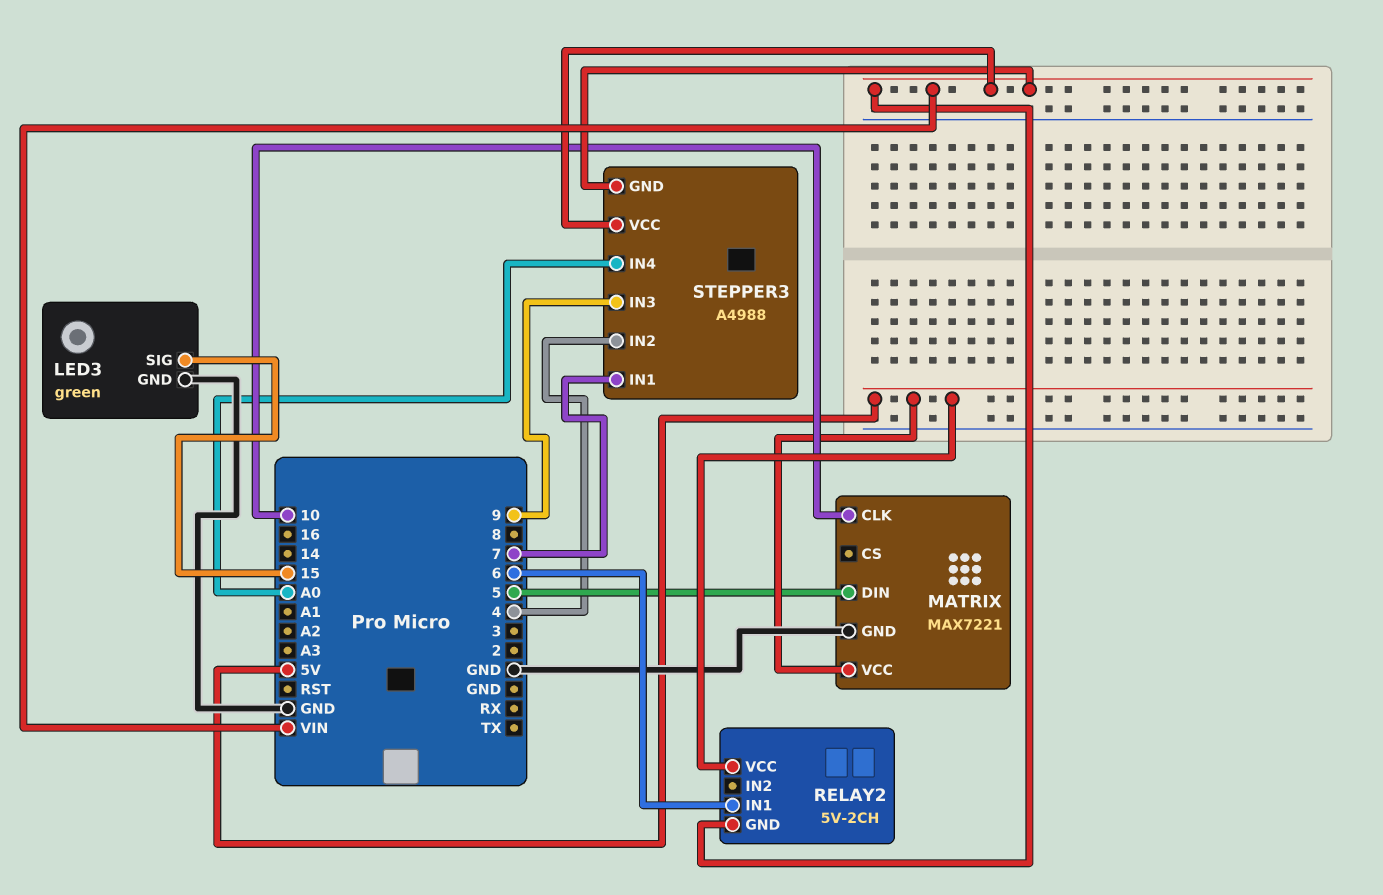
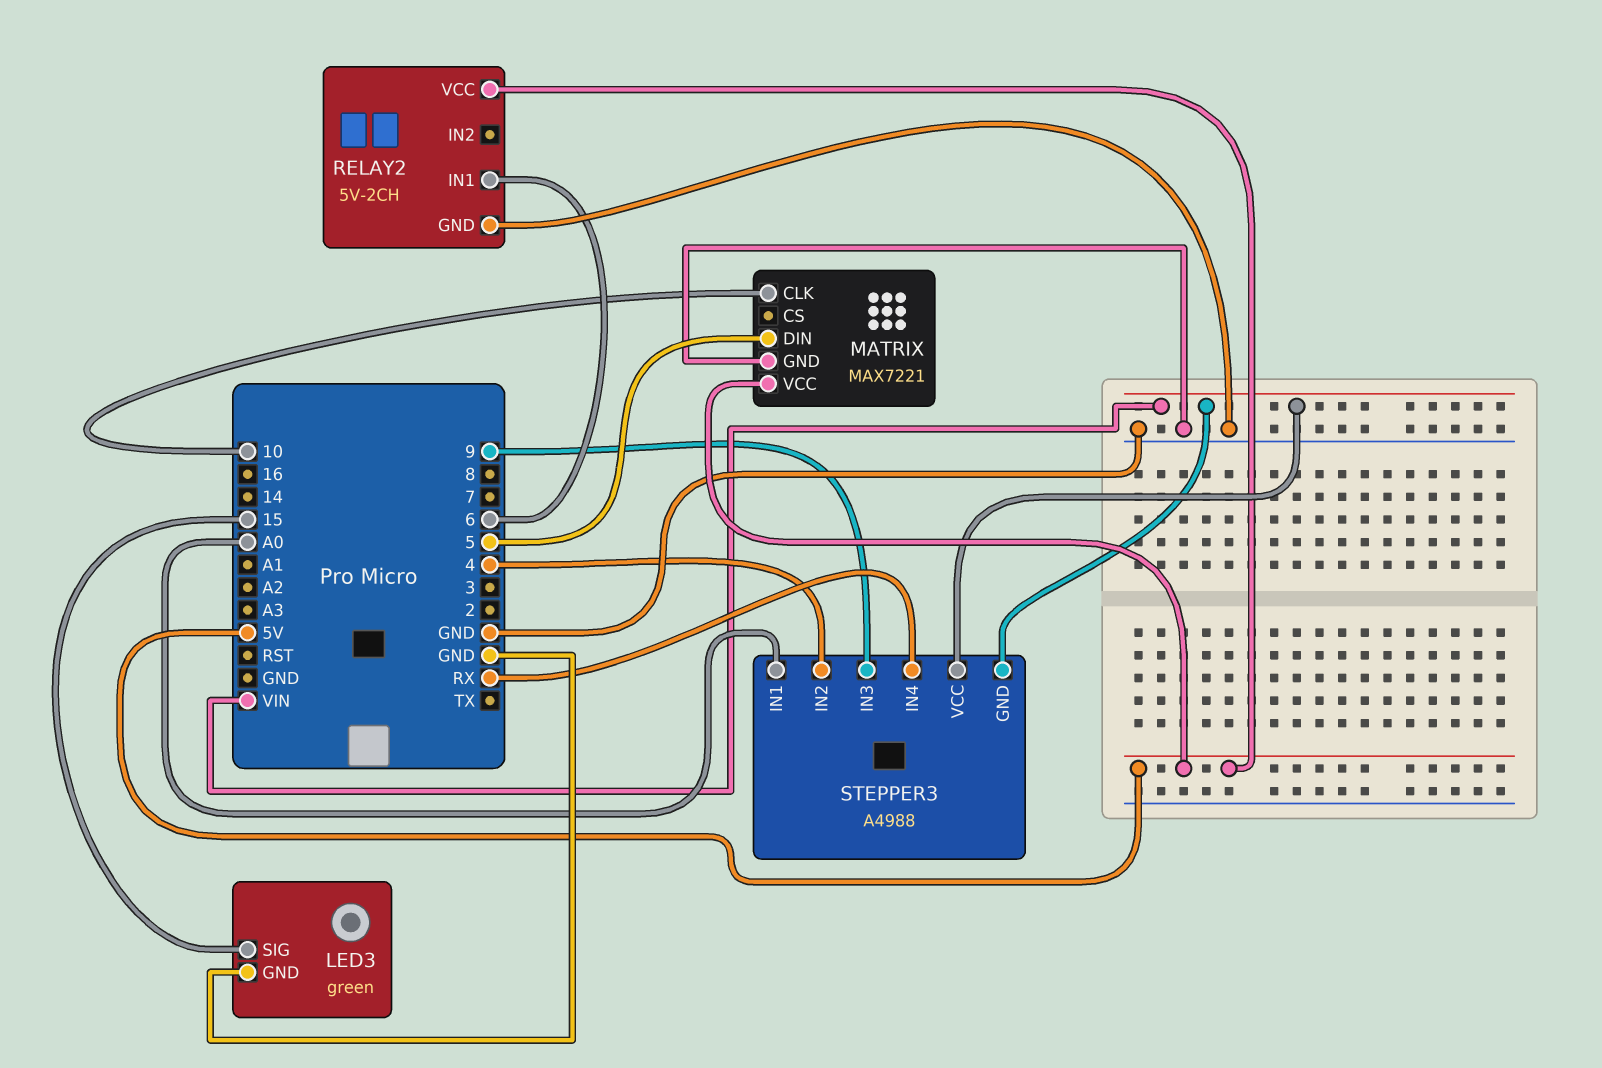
RELAY2 pin GND: VIN -> GND
STEPPER3 pin IN1: 7 -> A0
STEPPER3 pin IN4: A0 -> RX

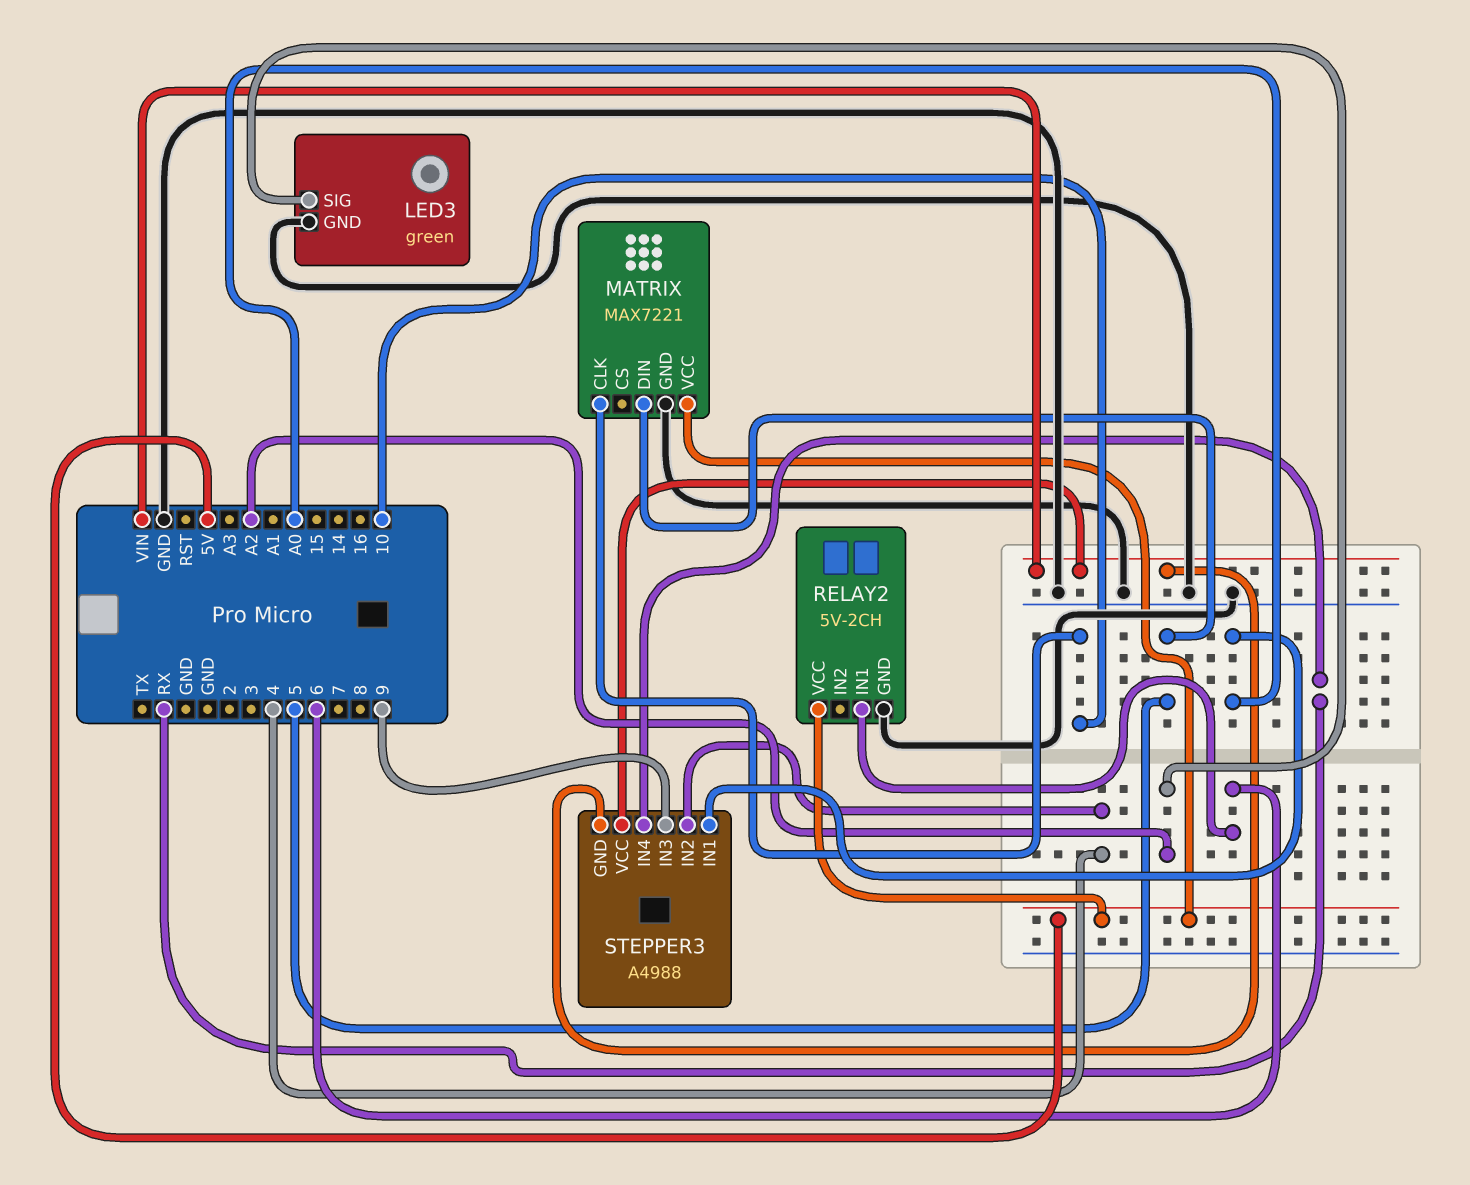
LED3 pin SIG: 15 -> A2

